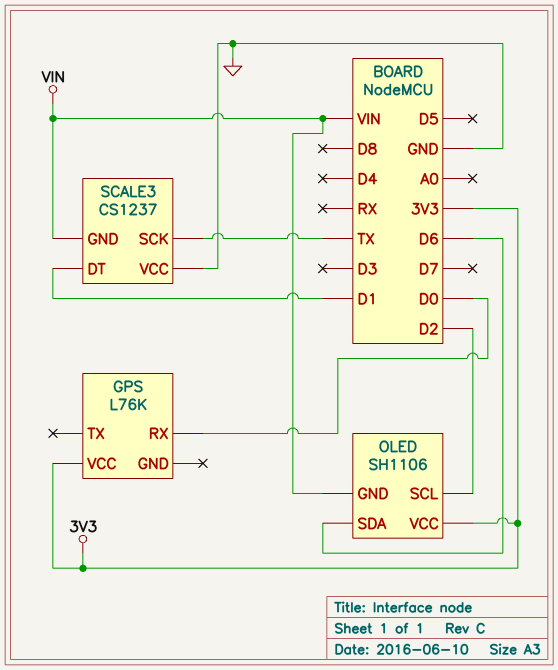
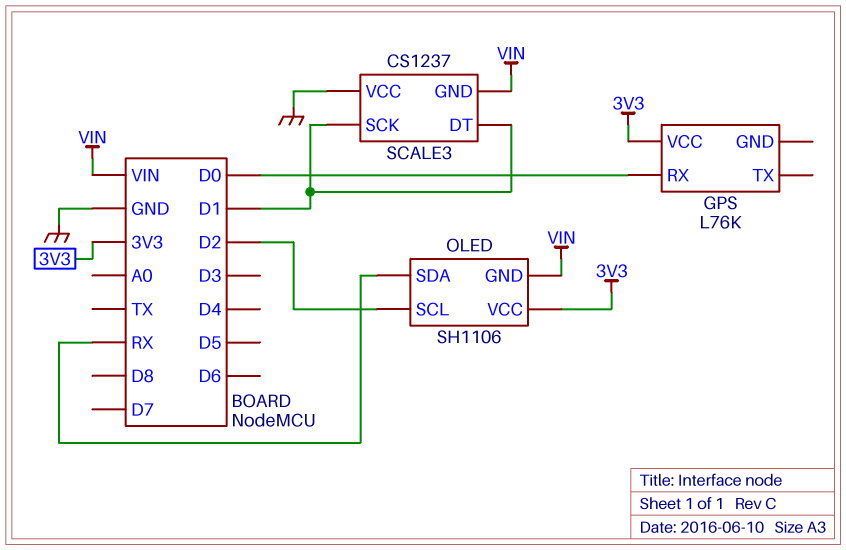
OLED pin SDA: D6 -> RX
SCALE3 pin SCK: TX -> D1

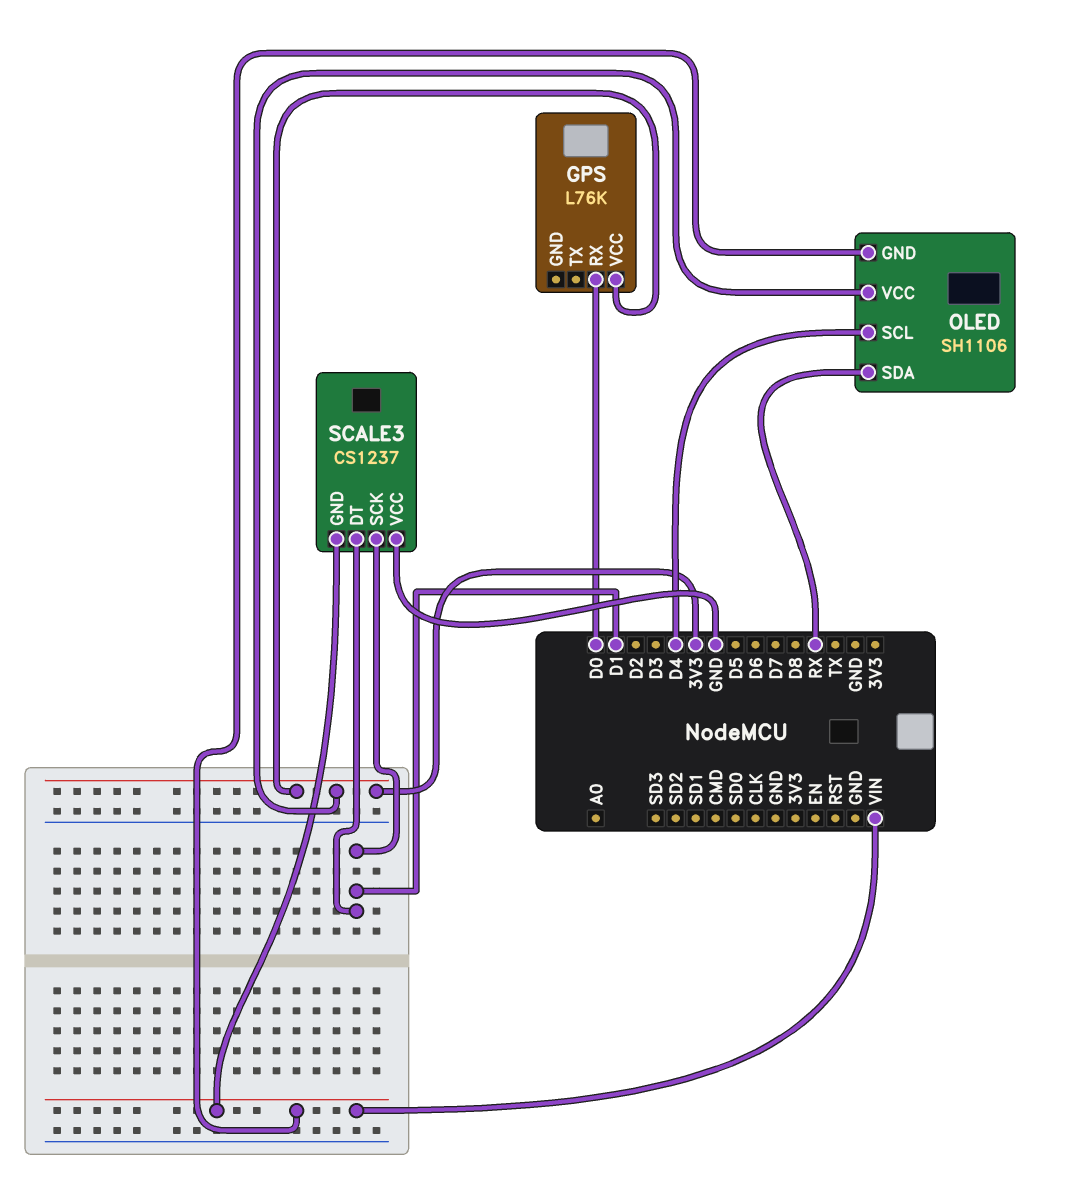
OLED pin SCL: D2 -> D4

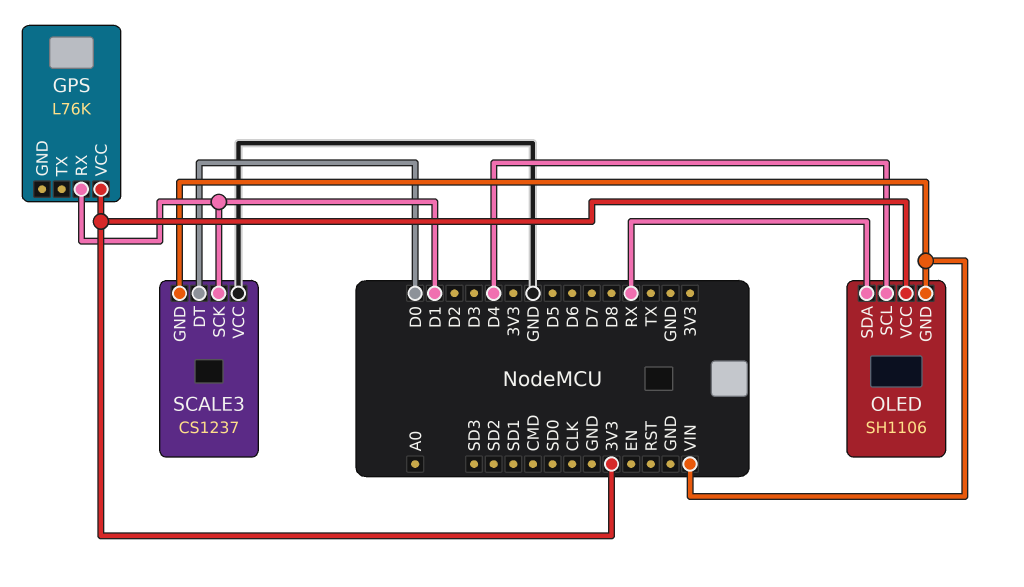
GPS pin RX: D0 -> D1
SCALE3 pin DT: D1 -> D0

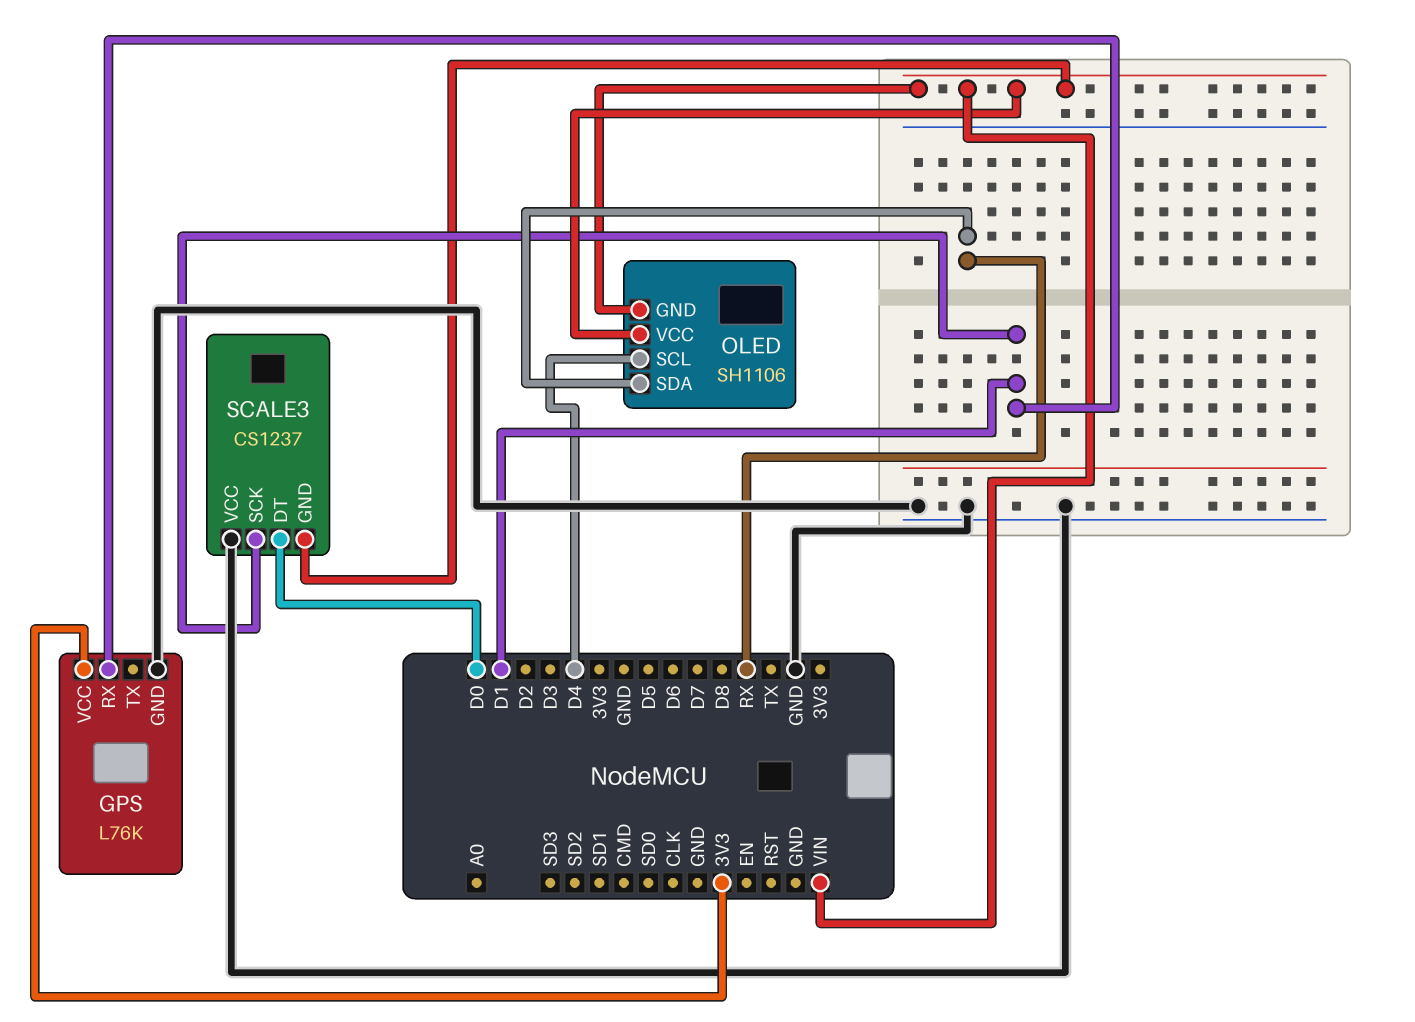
GPS pin GND: none -> GND
OLED pin VCC: 3V3 -> VIN

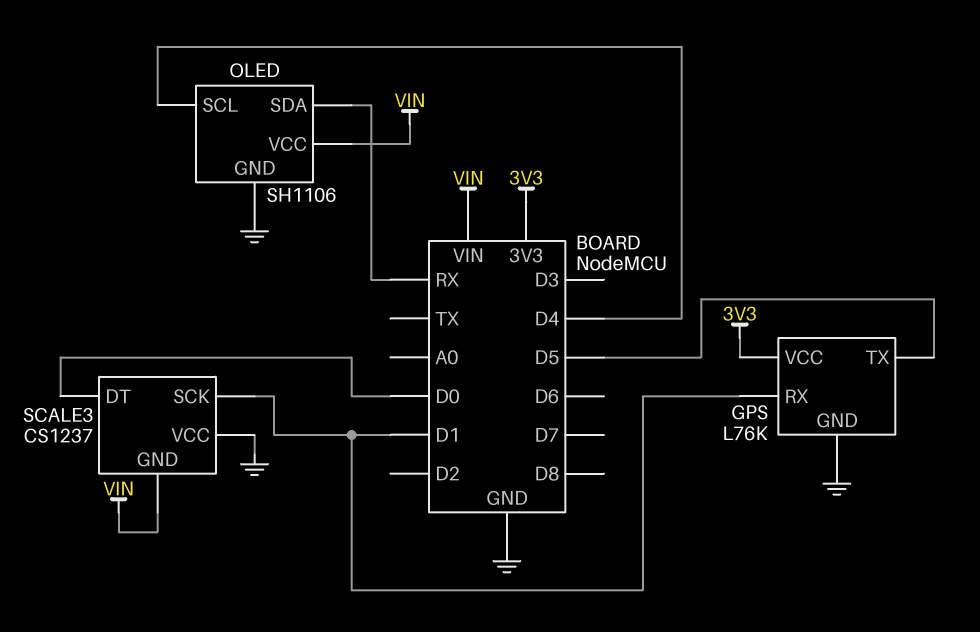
GPS pin TX: none -> D5
OLED pin GND: VIN -> GND

